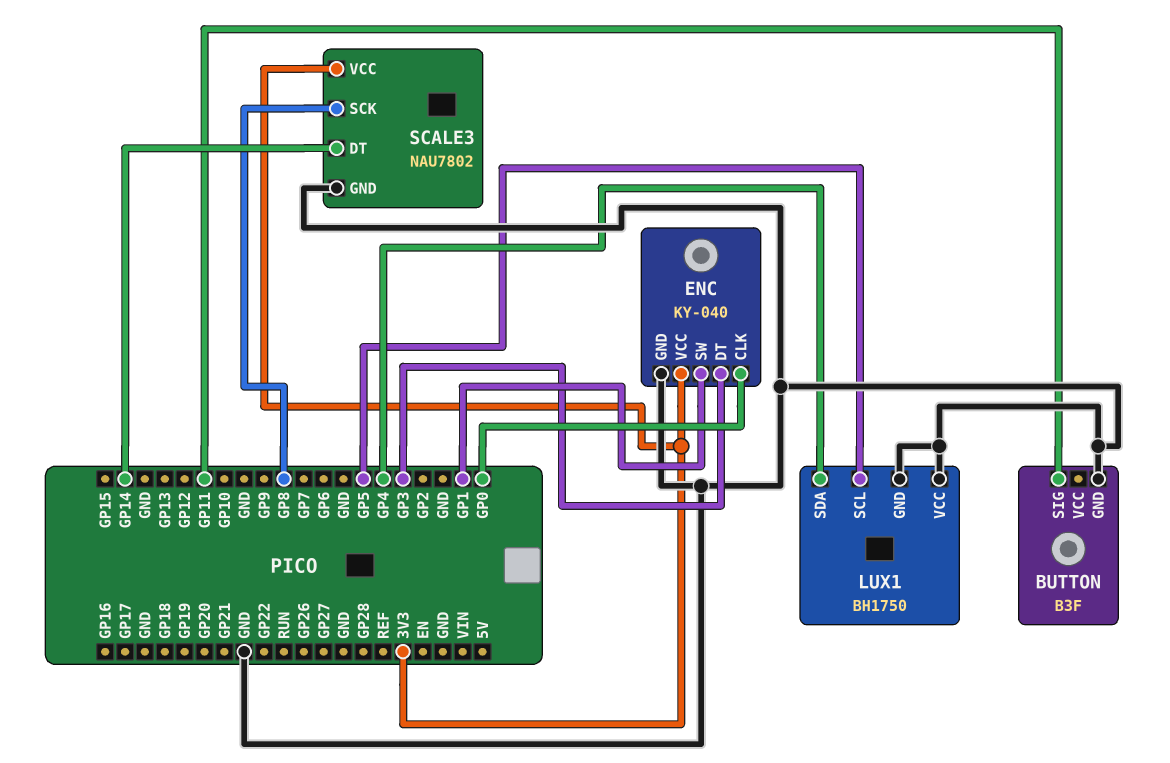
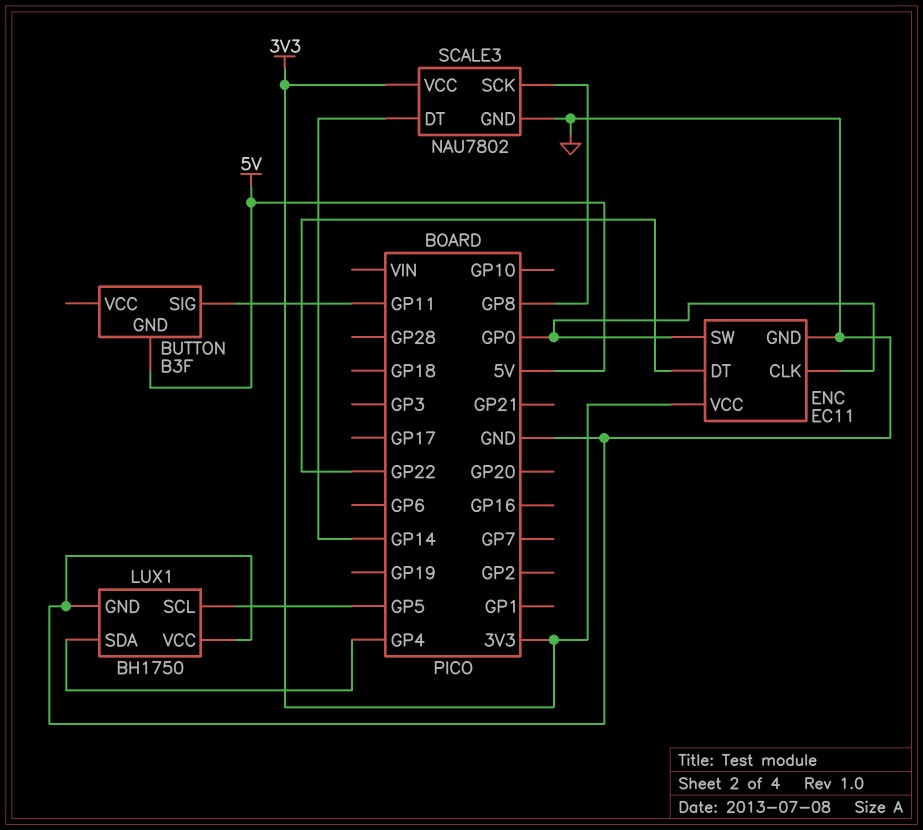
BUTTON pin GND: GND -> 5V
ENC: KY-040 -> EC11
ENC pin DT: GP3 -> GP22
ENC pin SW: GP1 -> GP0

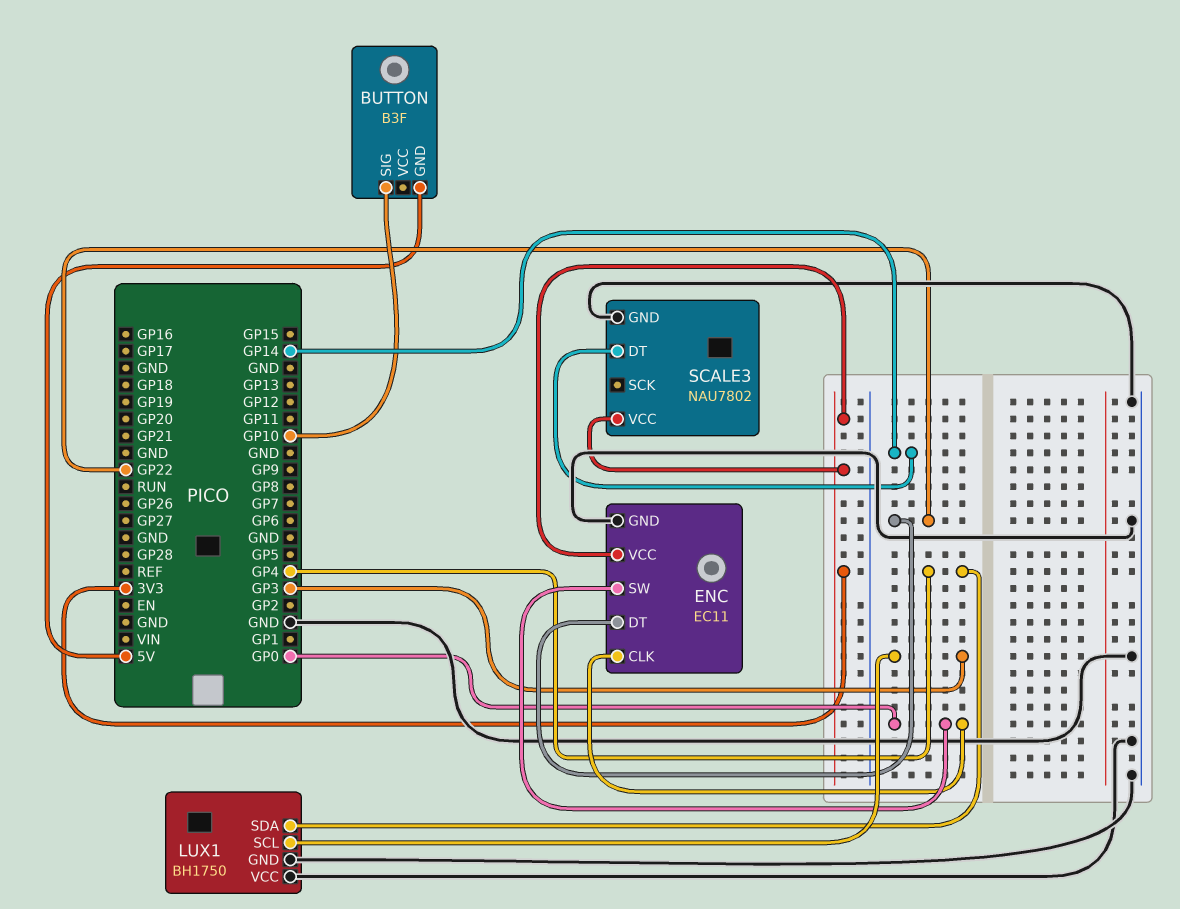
BUTTON pin SIG: GP11 -> GP10
LUX1 pin SCL: GP5 -> GP3
SCALE3 pin SCK: GP8 -> none

